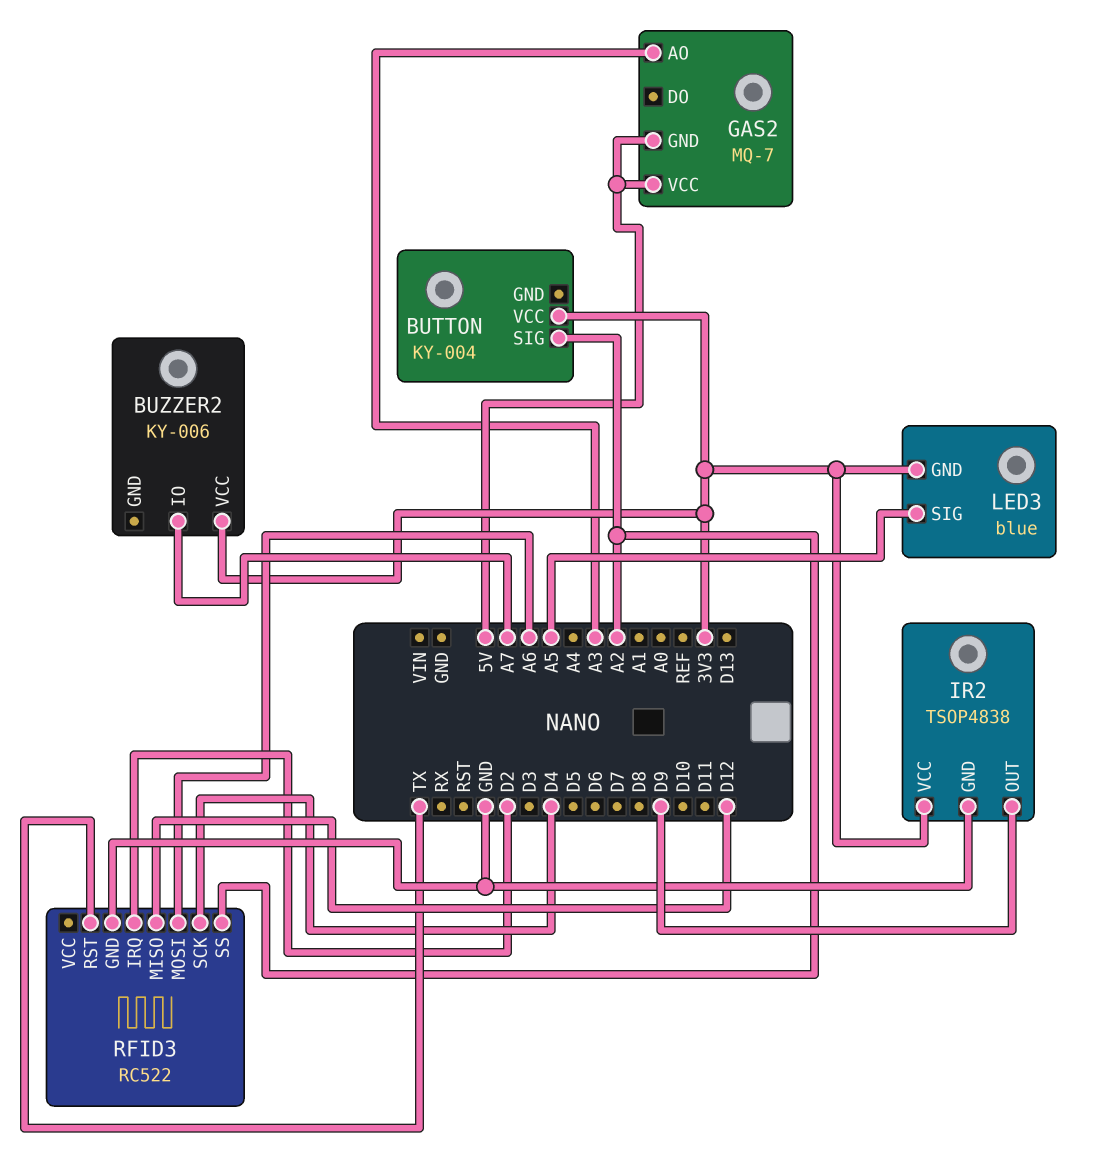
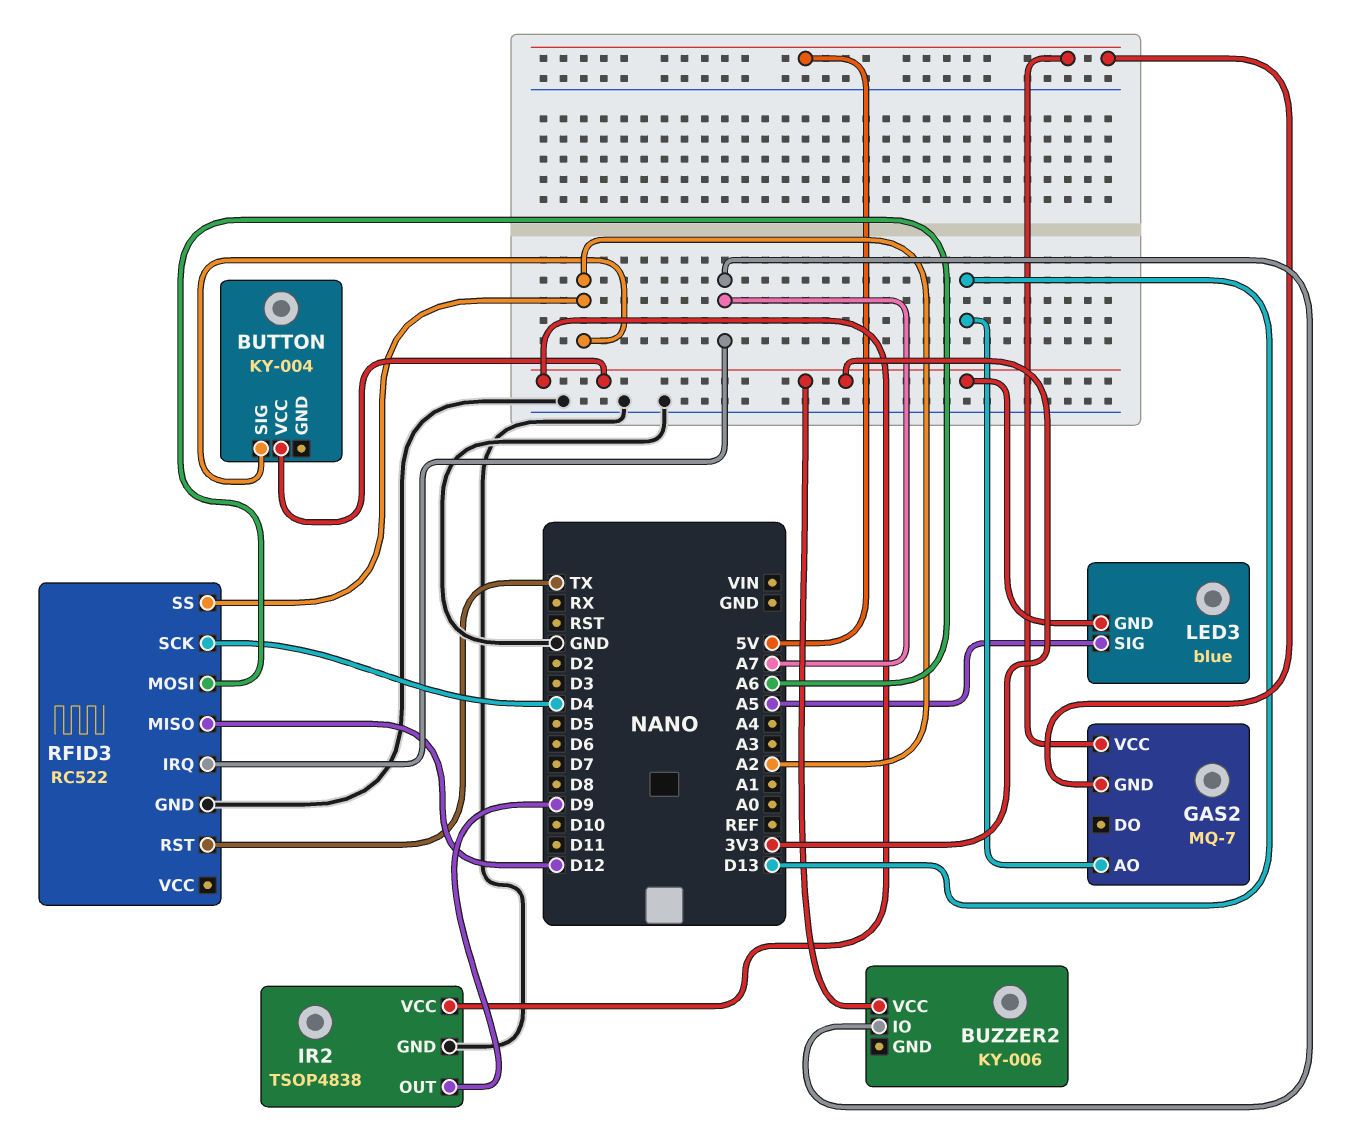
GAS2 pin AO: A3 -> D13
RFID3 pin IRQ: D2 -> A7

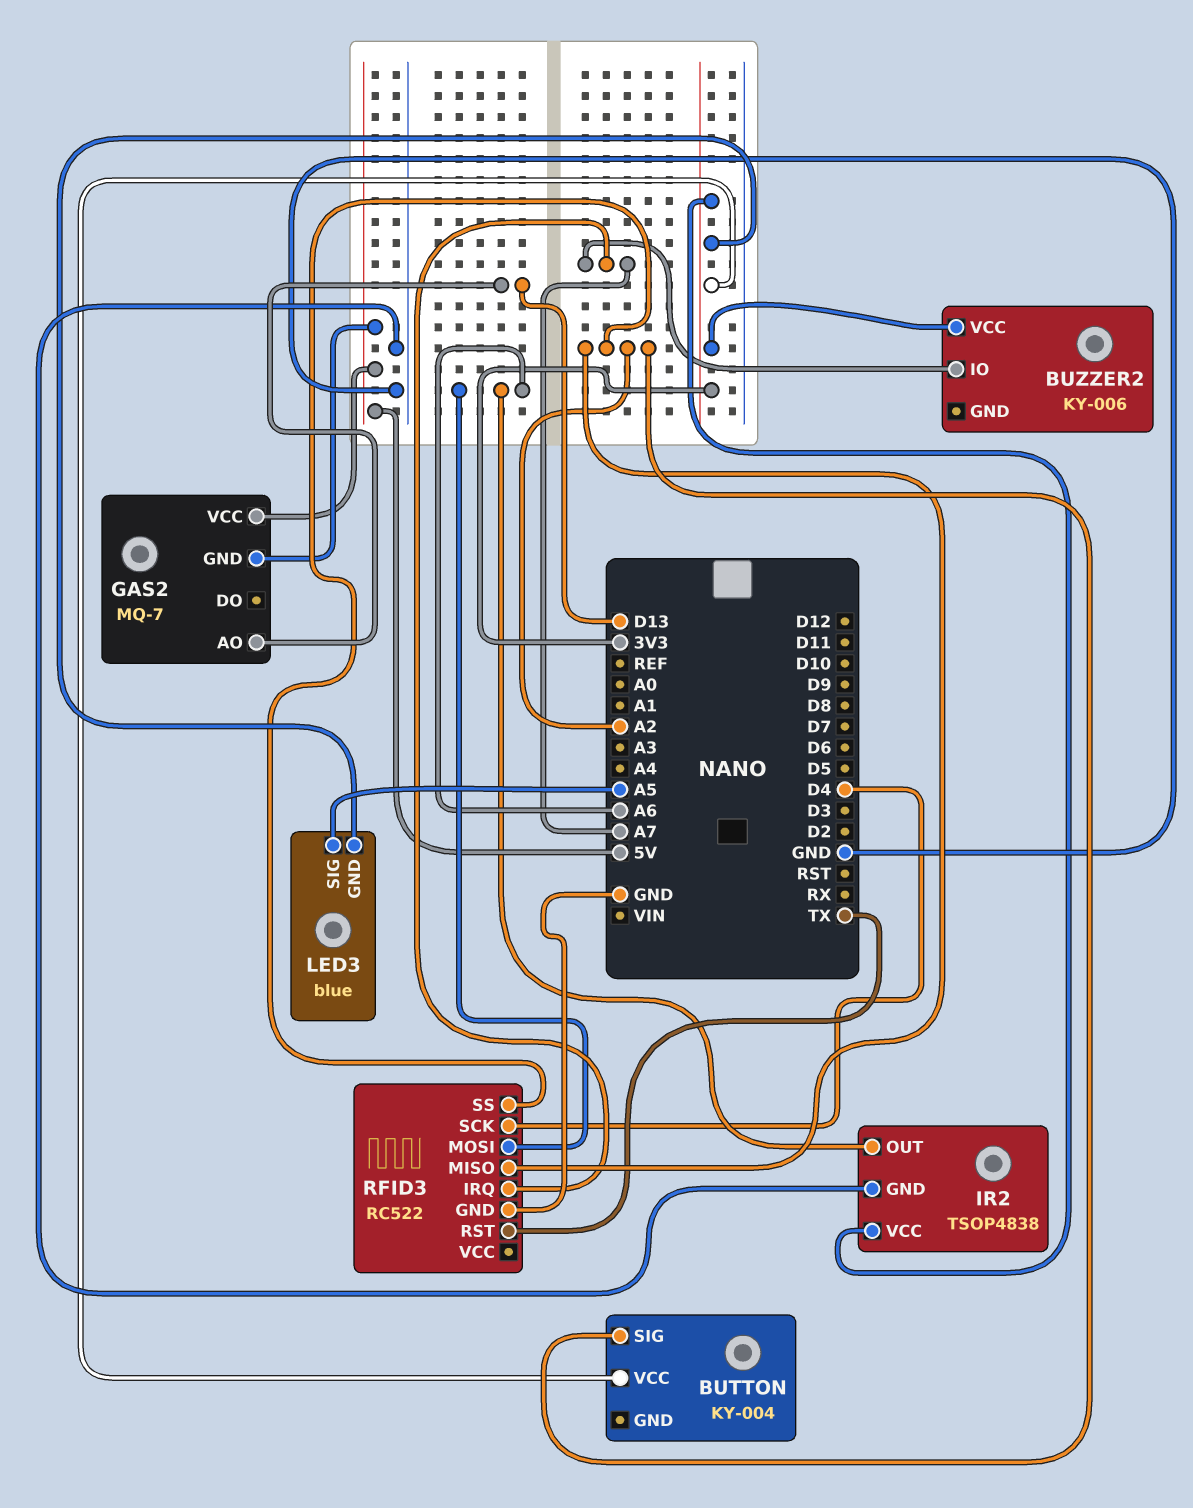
IR2 pin OUT: D9 -> A6
RFID3 pin MISO: D12 -> A2

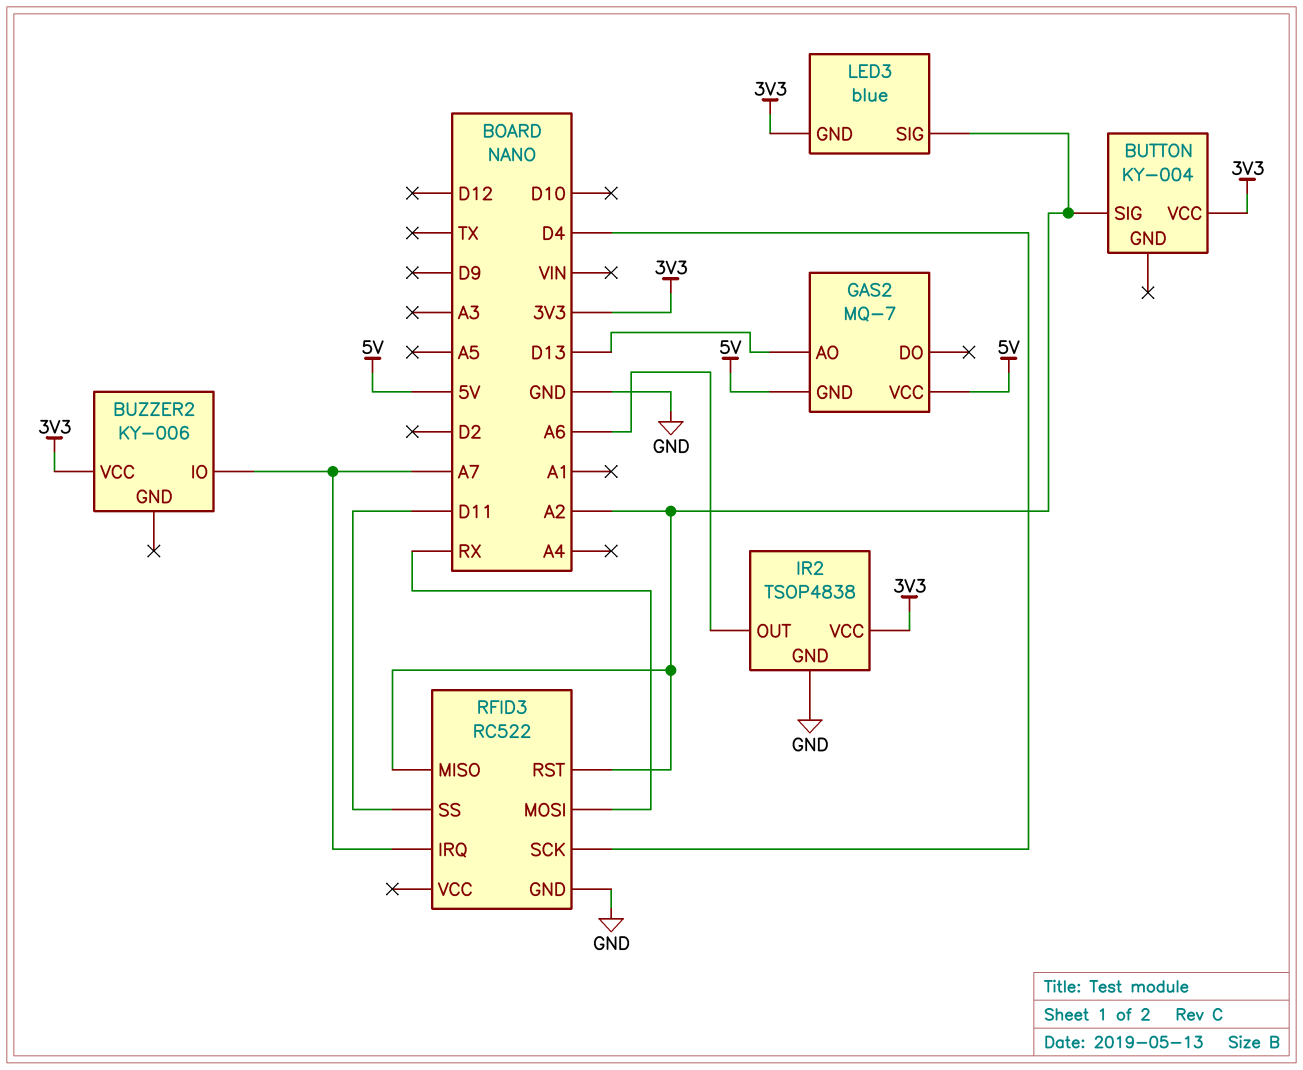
LED3 pin SIG: A5 -> A2
RFID3 pin MOSI: A6 -> RX
RFID3 pin RST: TX -> A2
RFID3 pin SS: A2 -> D11

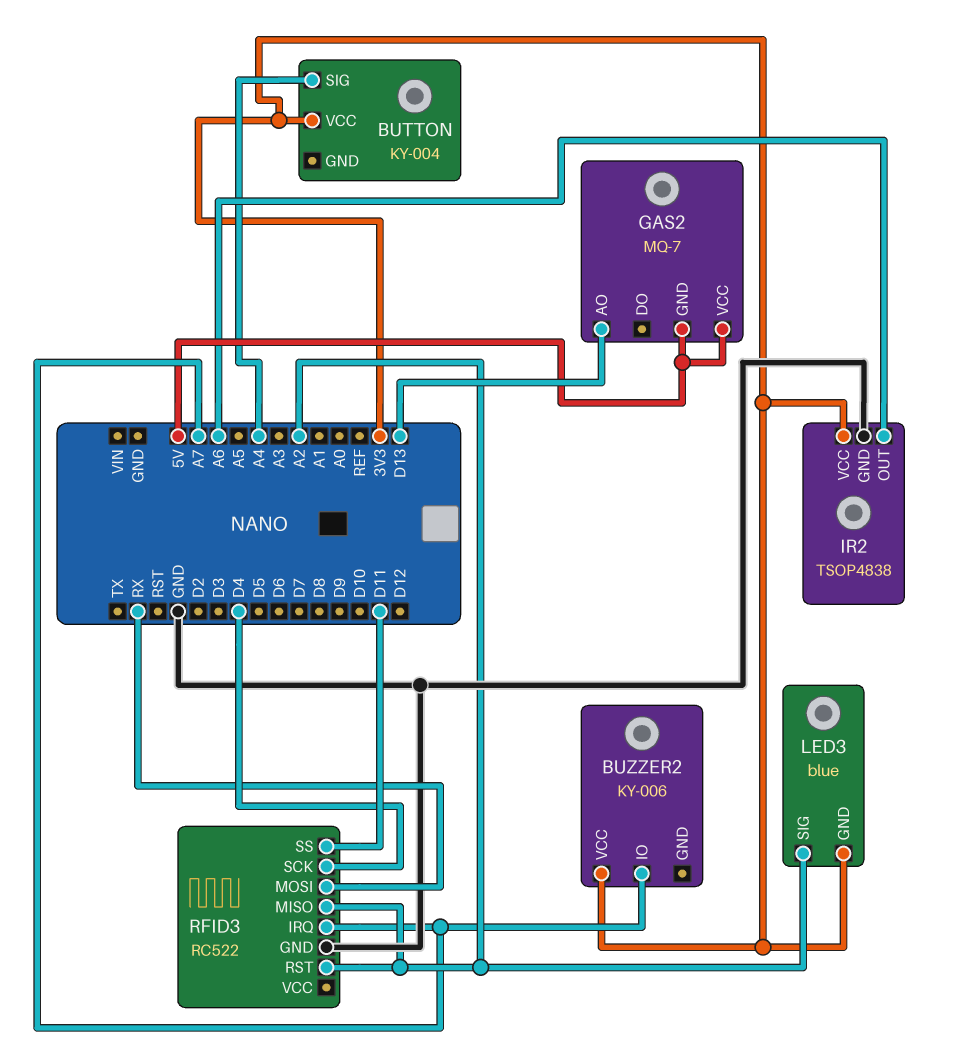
BUTTON pin SIG: A2 -> A4

